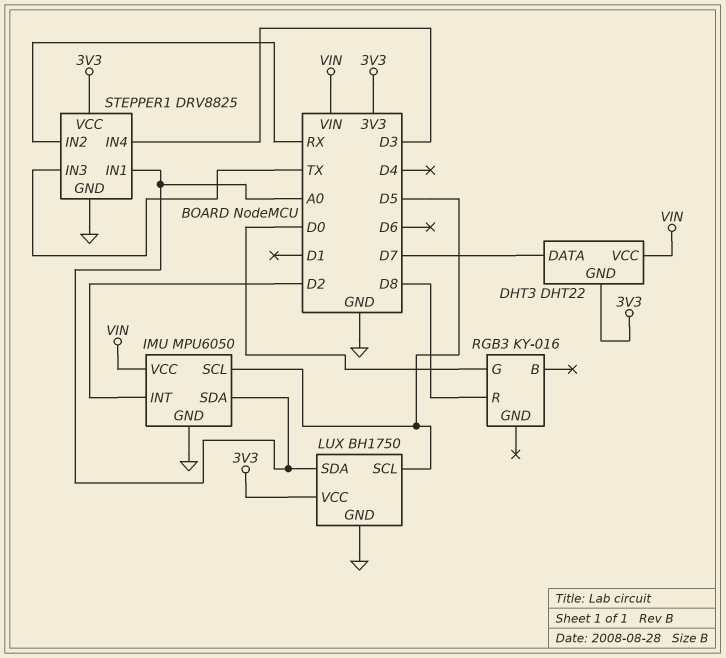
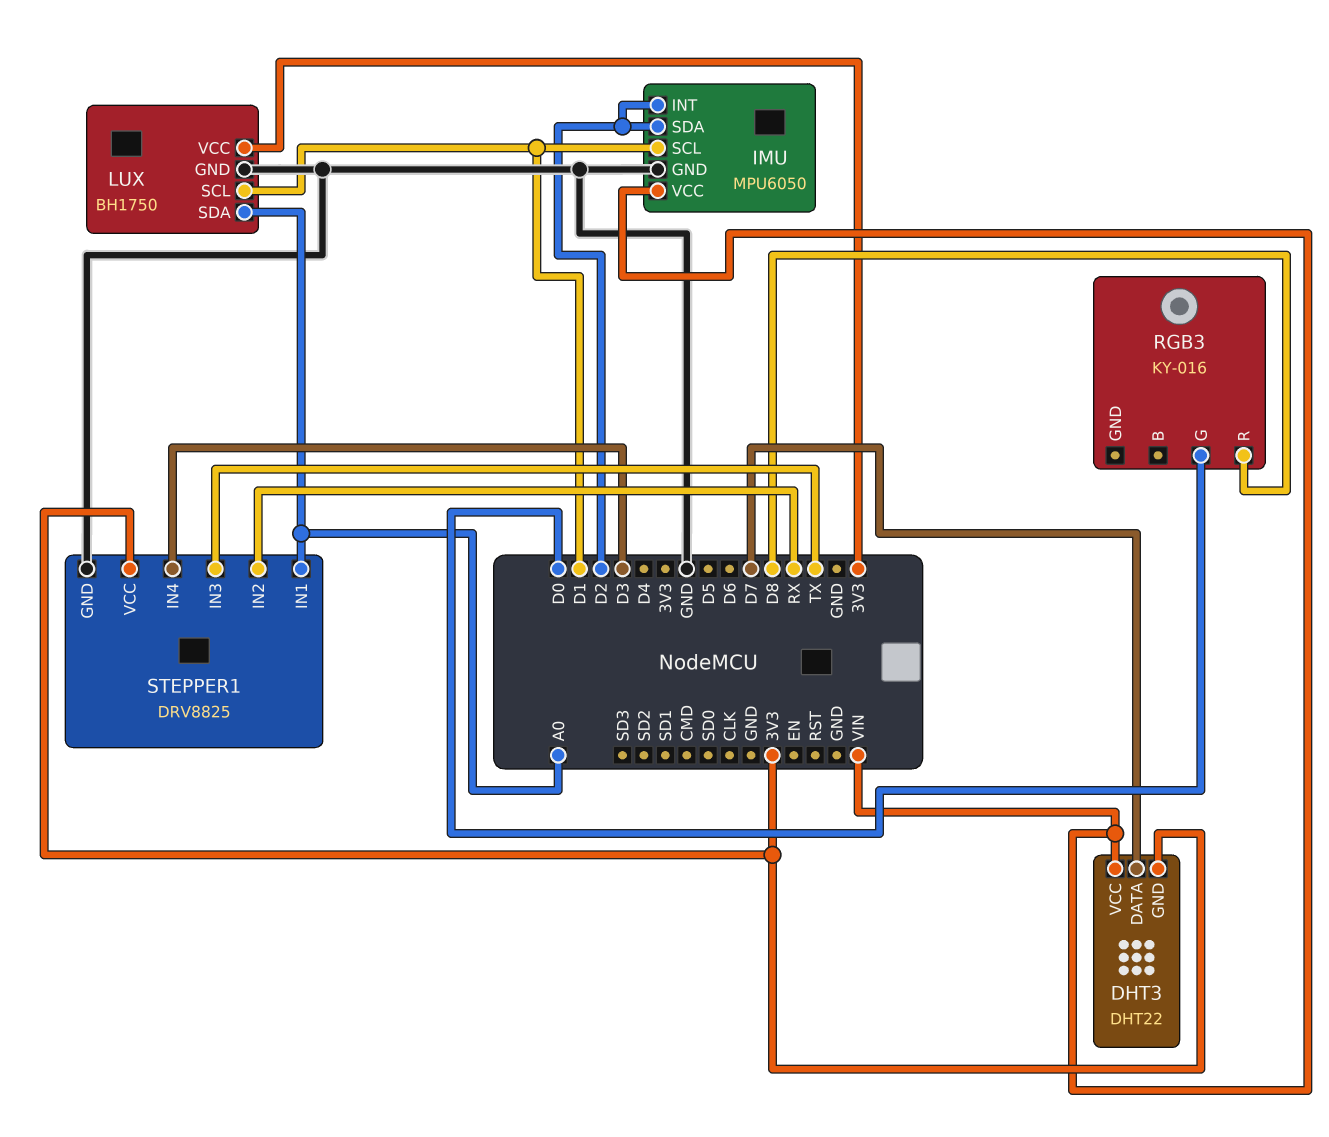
IMU pin SCL: D5 -> D1
IMU pin SDA: A0 -> D2
LUX pin SCL: D5 -> D1

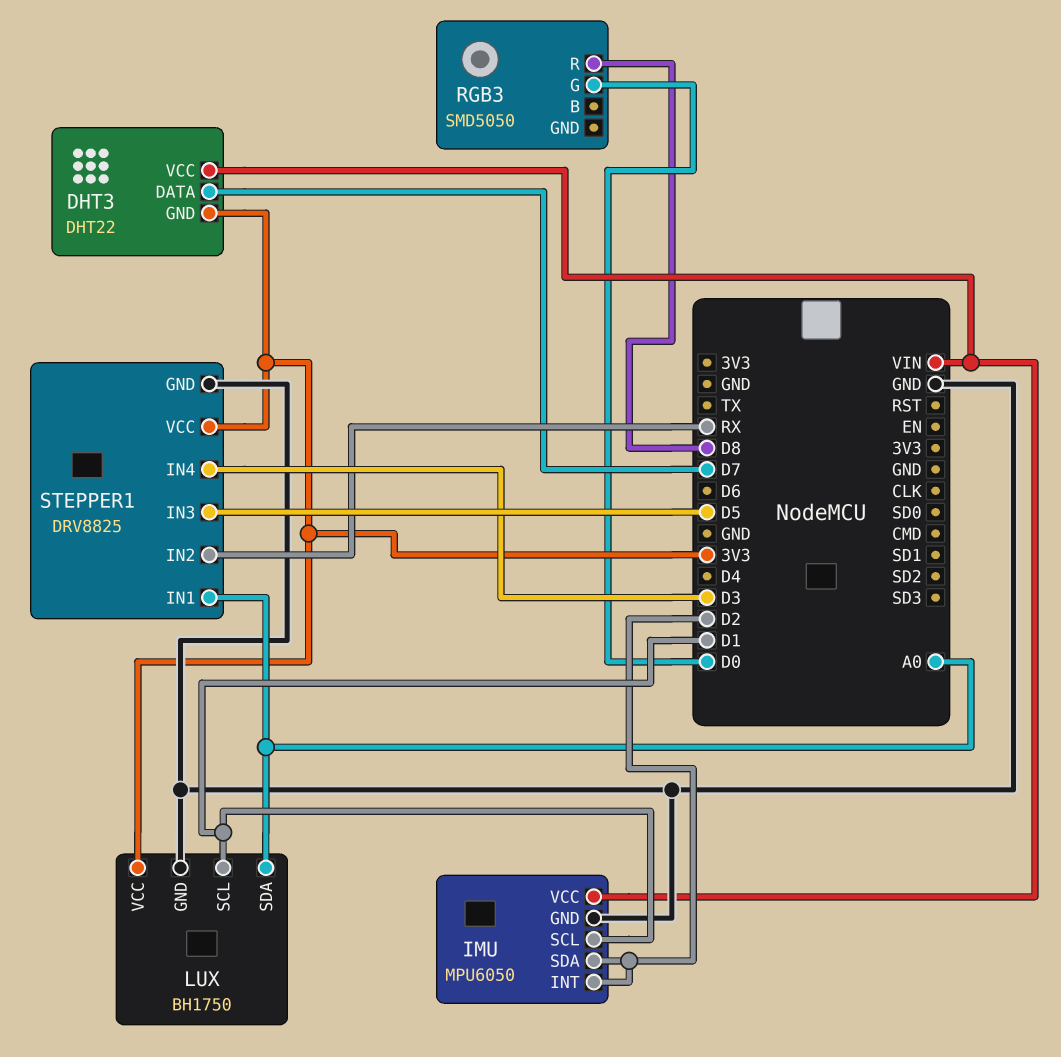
RGB3: KY-016 -> SMD5050
STEPPER1 pin IN3: TX -> D5

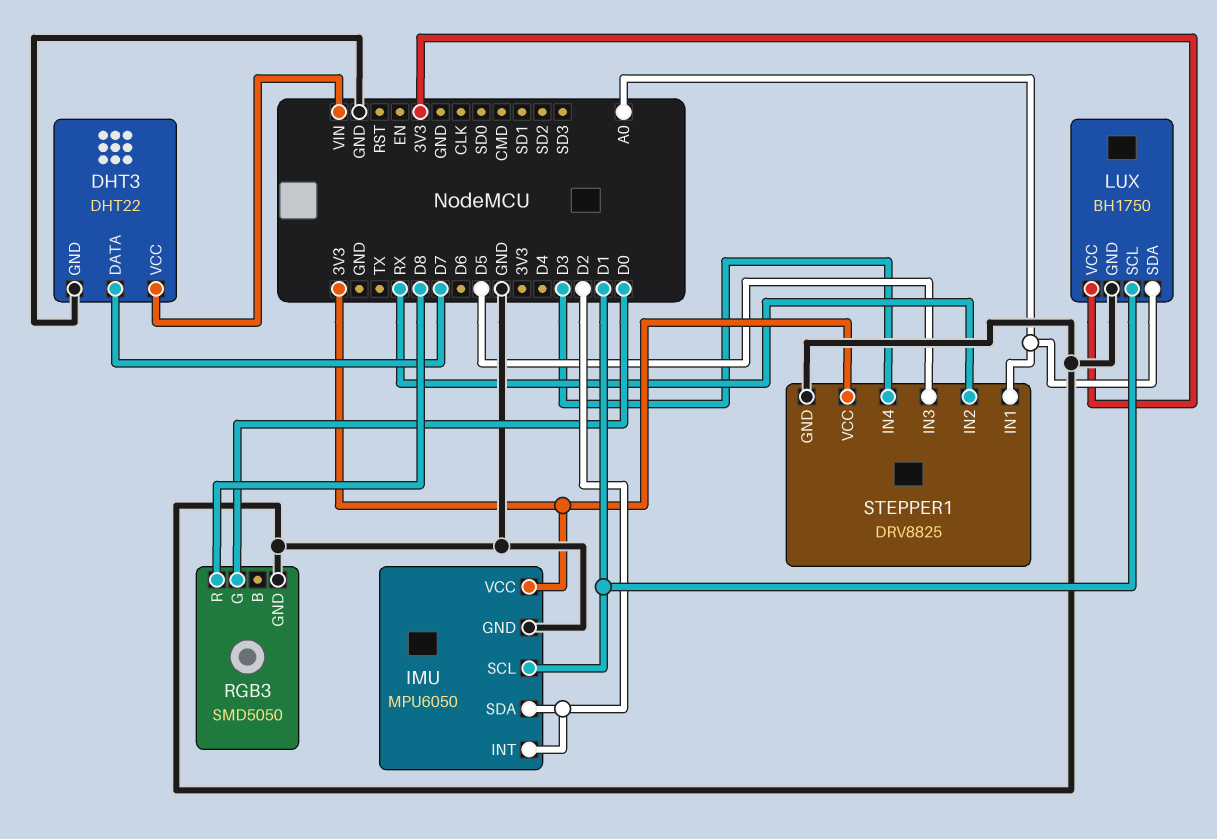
DHT3 pin GND: 3V3 -> GND
IMU pin VCC: VIN -> 3V3
RGB3 pin GND: none -> GND

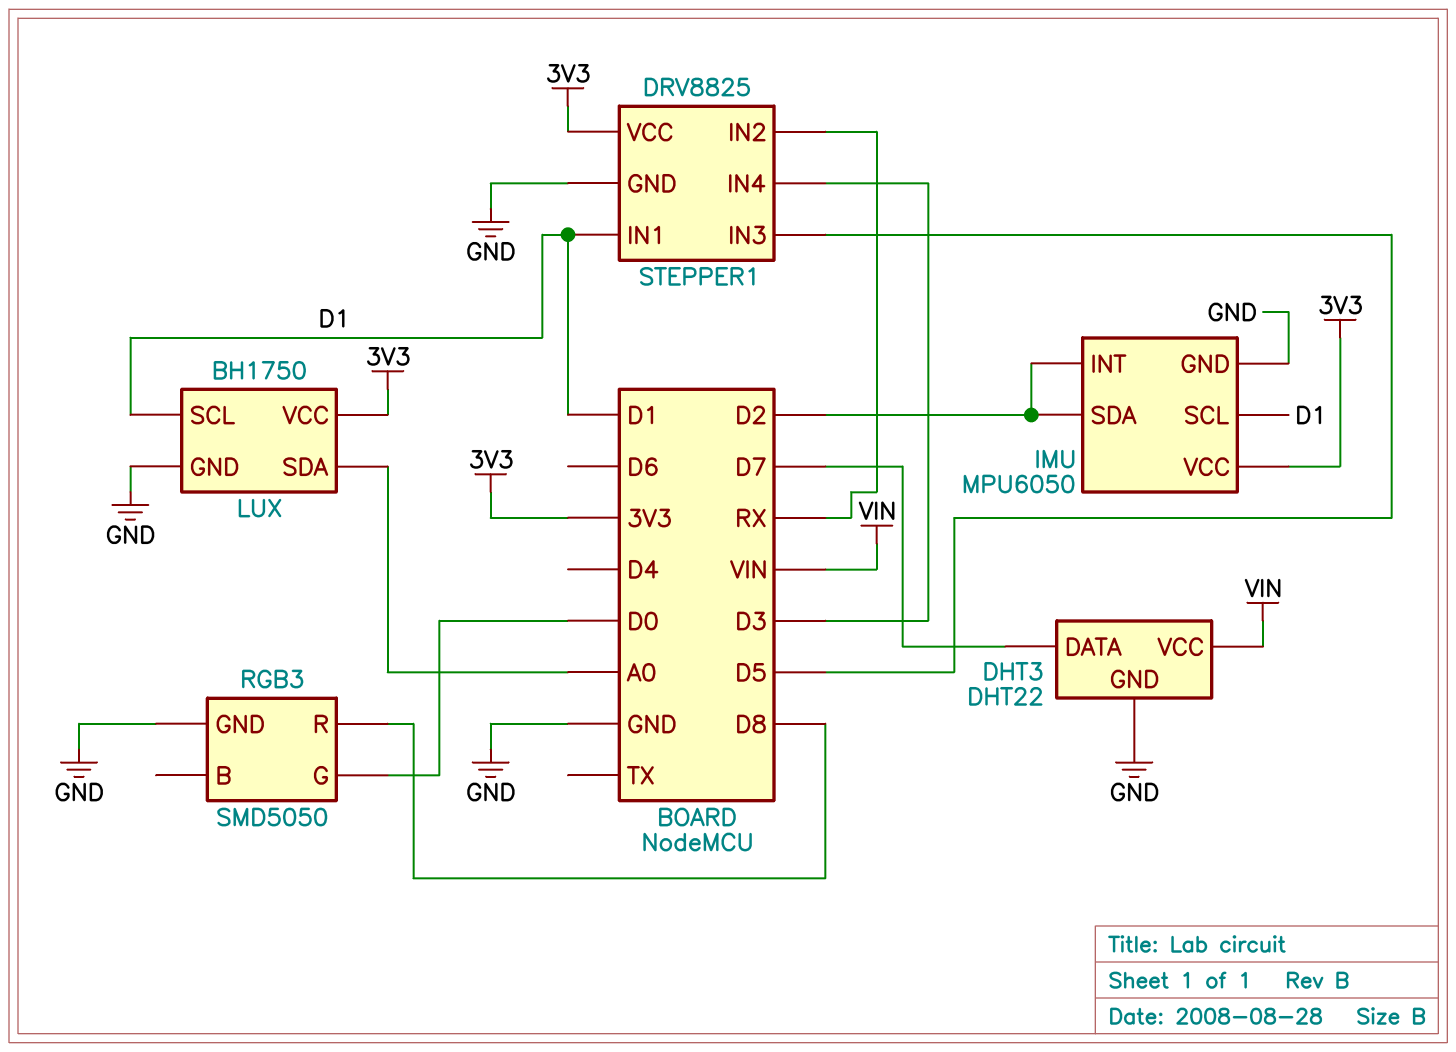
STEPPER1 pin IN1: A0 -> D1

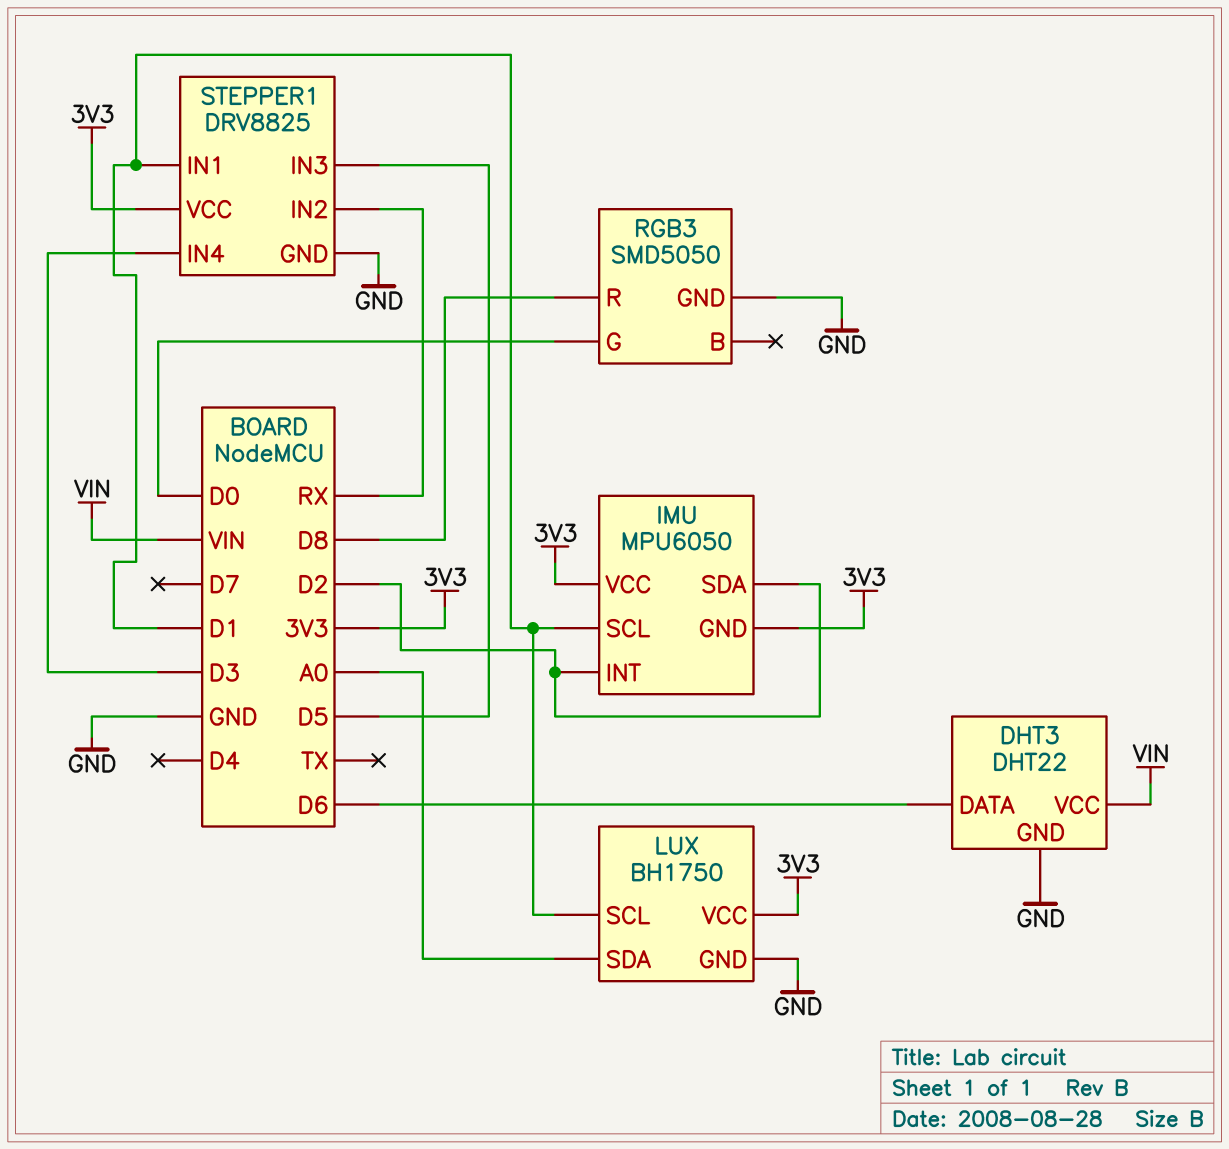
DHT3 pin DATA: D7 -> D6
IMU pin GND: GND -> 3V3

